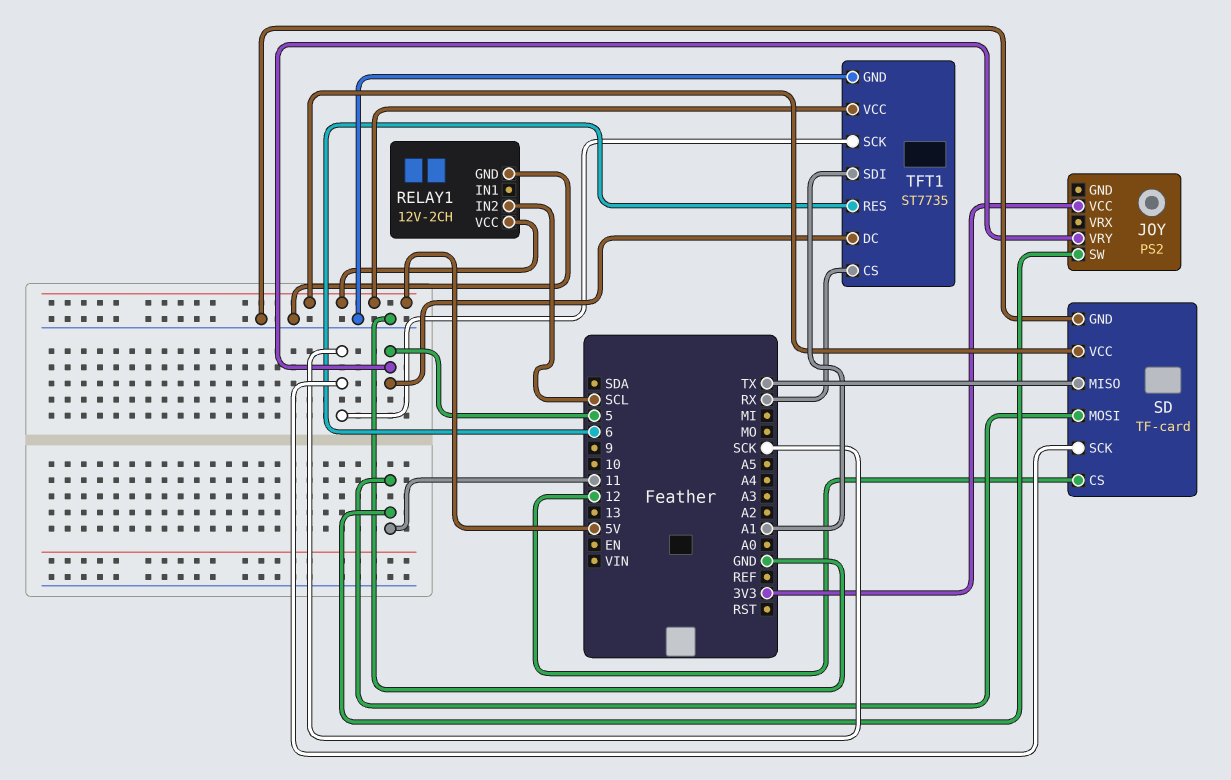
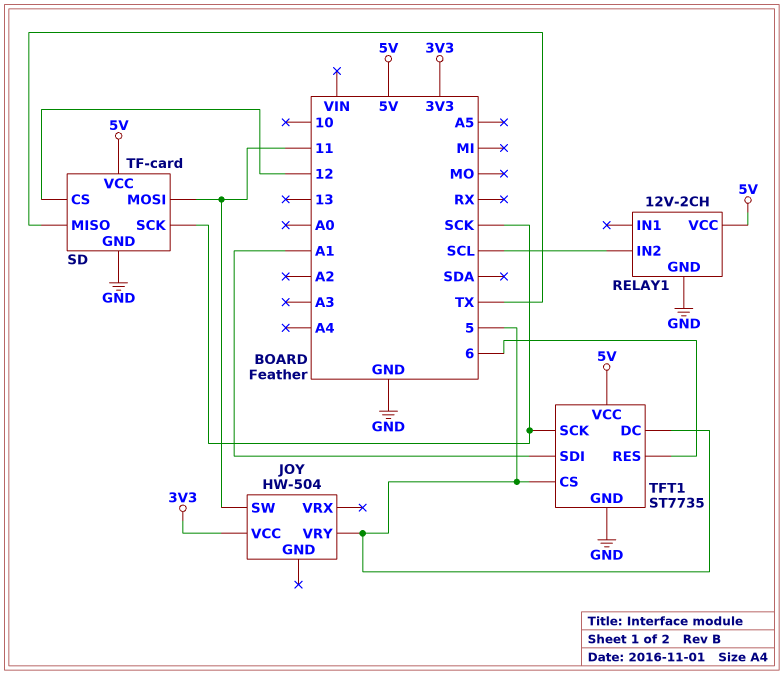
JOY: PS2 -> HW-504
TFT1 pin CS: RX -> 5

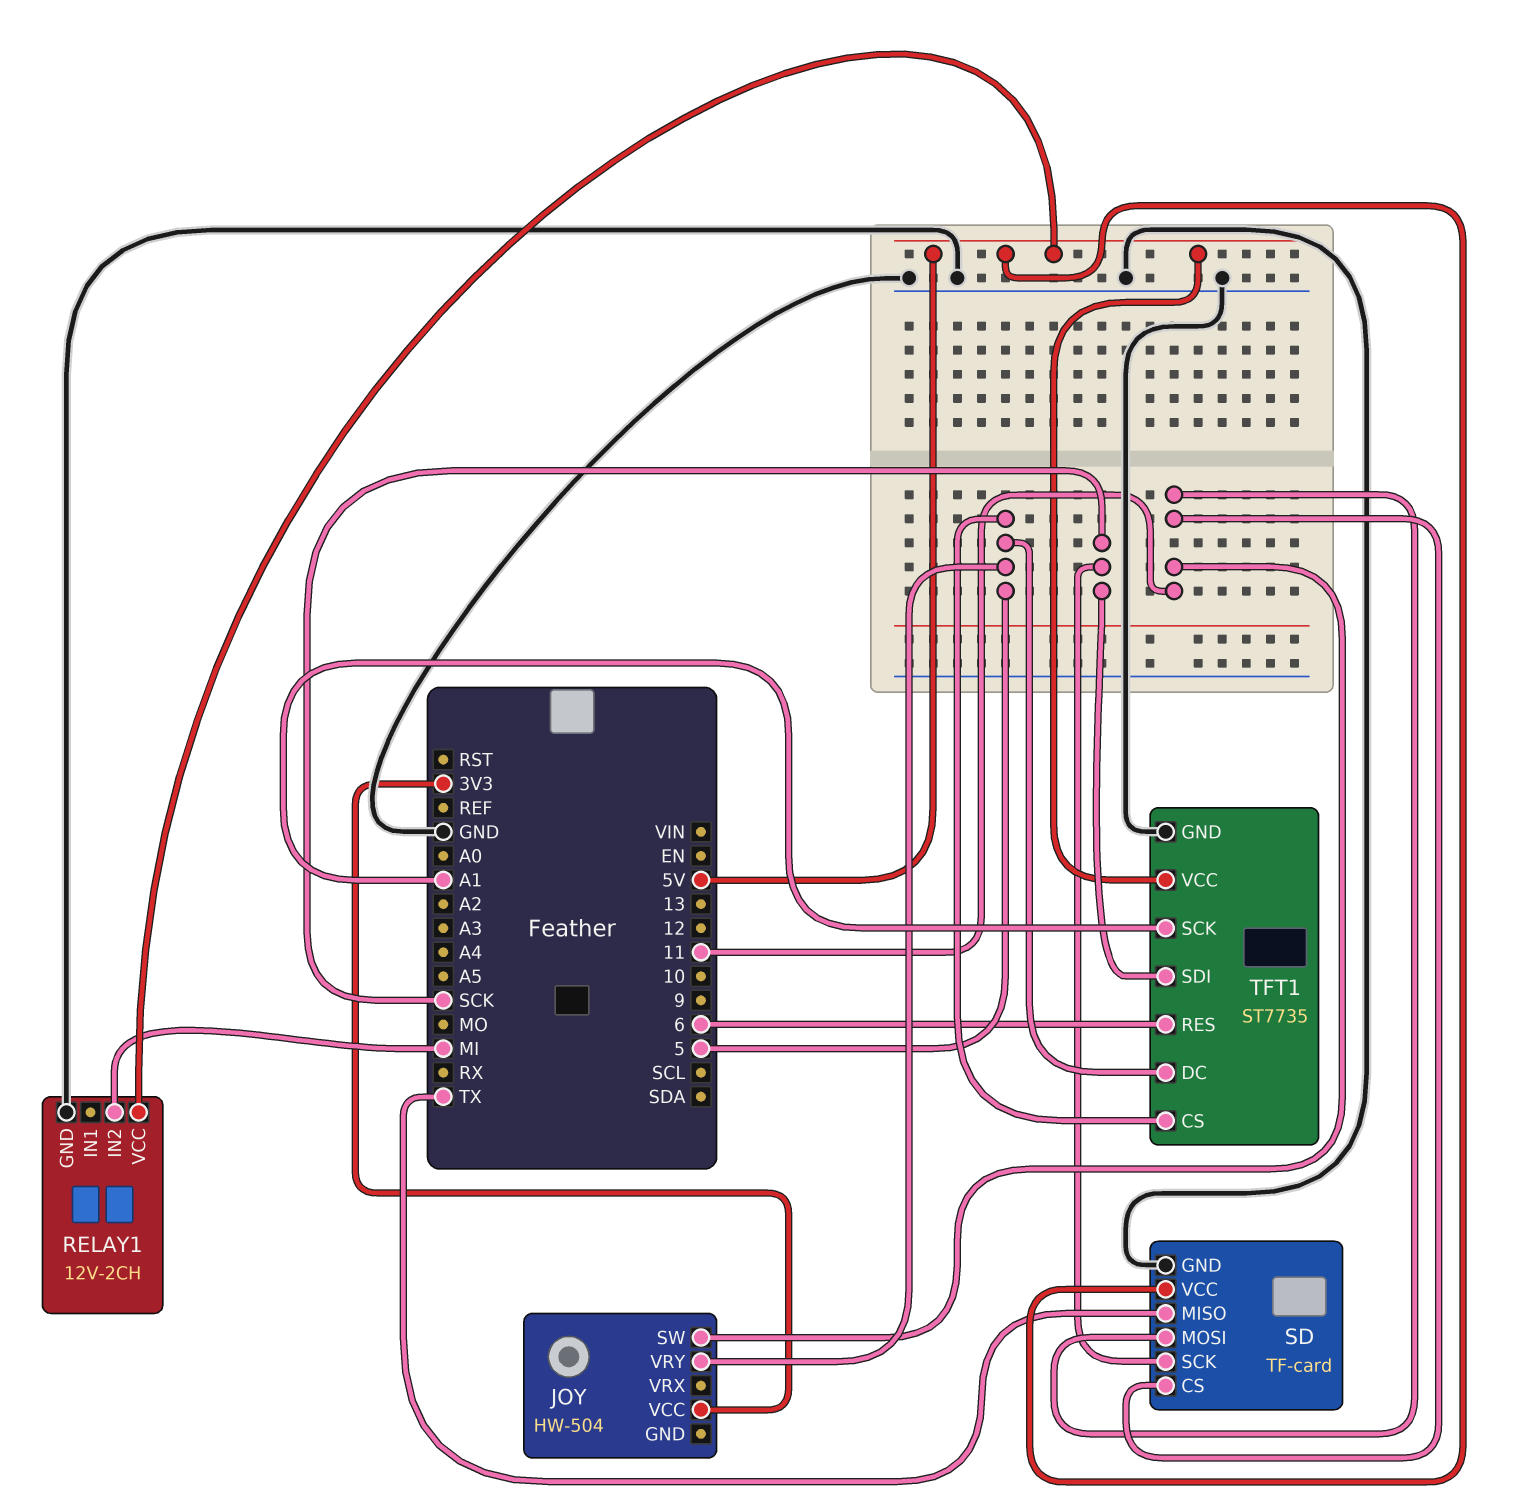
RELAY1 pin IN2: SCL -> MI
SD pin CS: 12 -> 11
TFT1 pin SCK: SCK -> A1
TFT1 pin SDI: A1 -> SCK

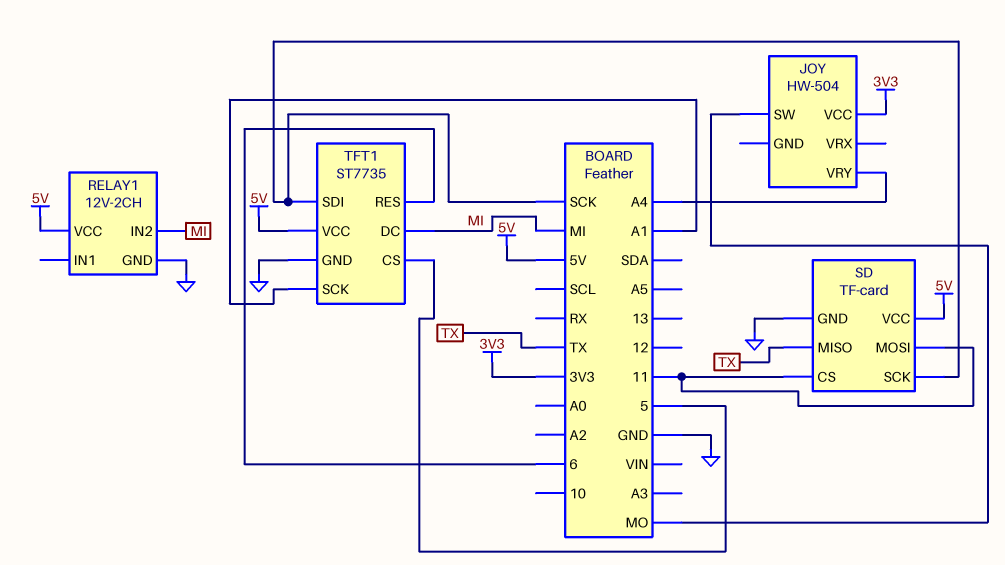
JOY pin SW: 11 -> MO
JOY pin VRY: 5 -> A4
TFT1 pin DC: 5 -> MI

